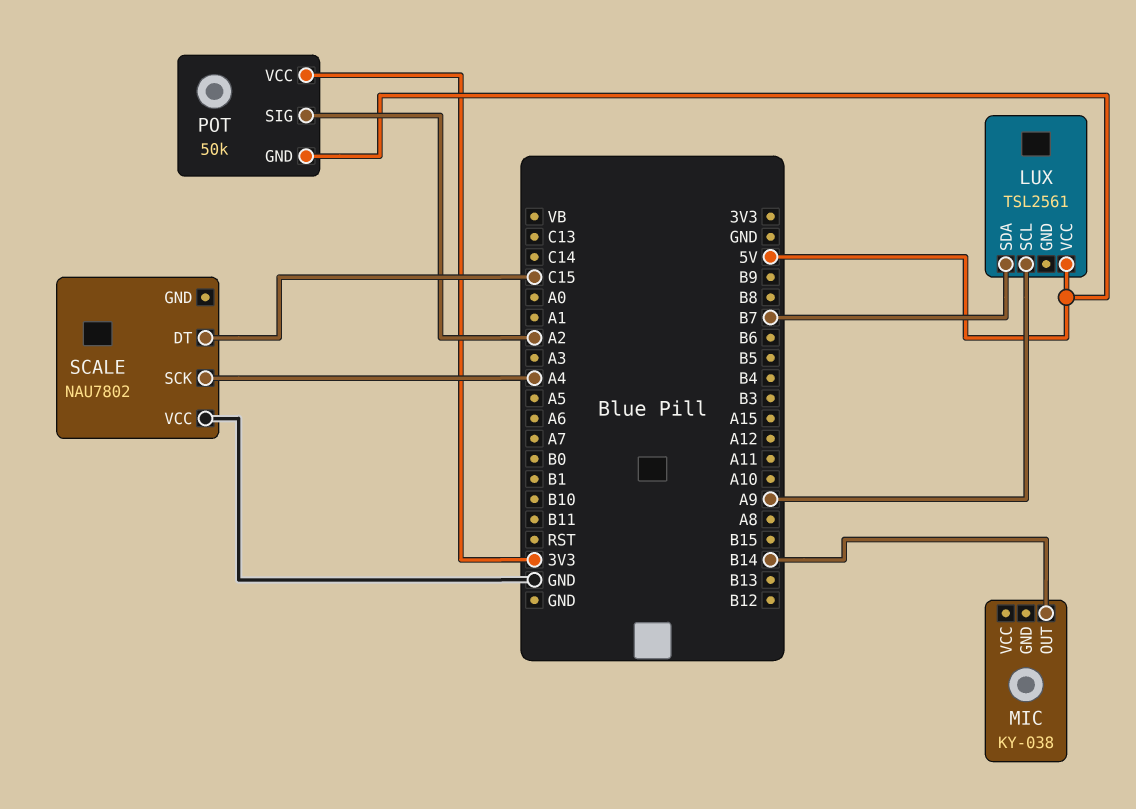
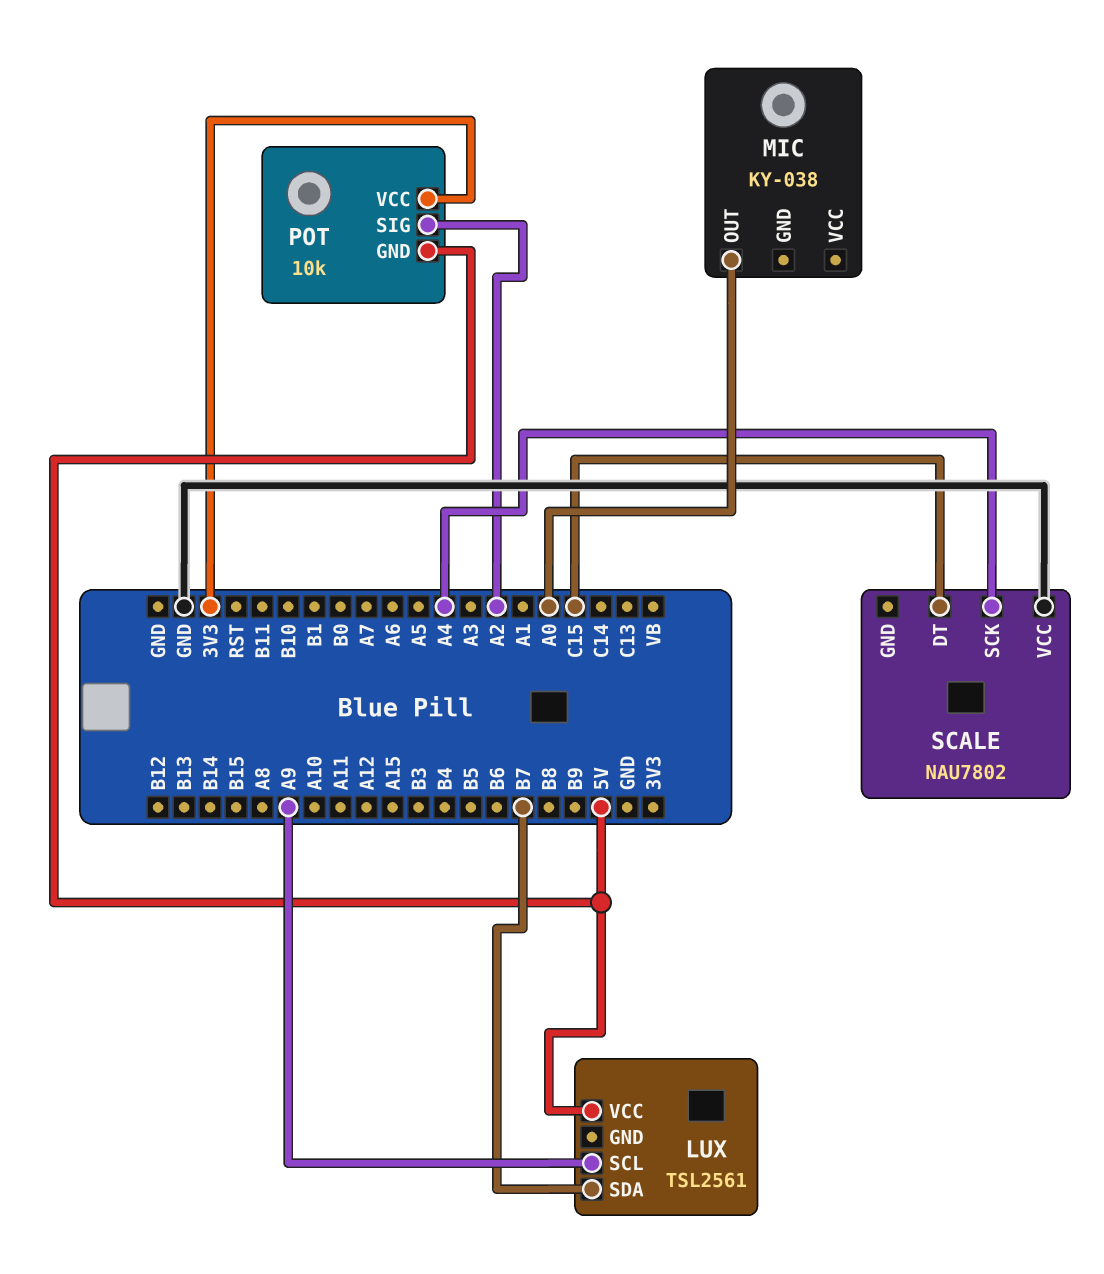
MIC pin OUT: B14 -> A0
POT: 50k -> 10k

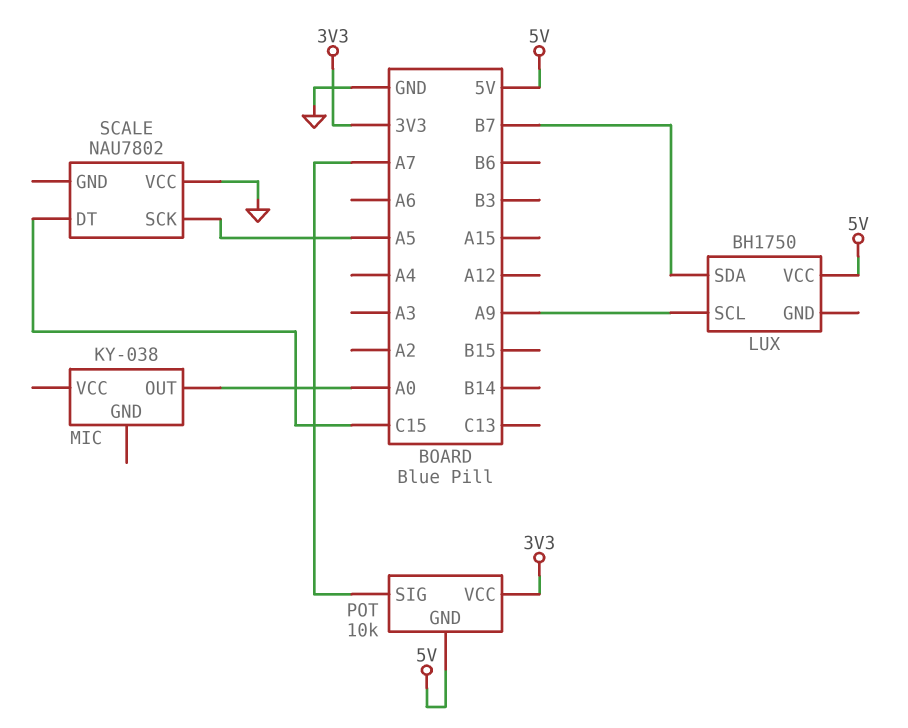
LUX: TSL2561 -> BH1750
POT pin SIG: A2 -> A7
SCALE pin SCK: A4 -> A5

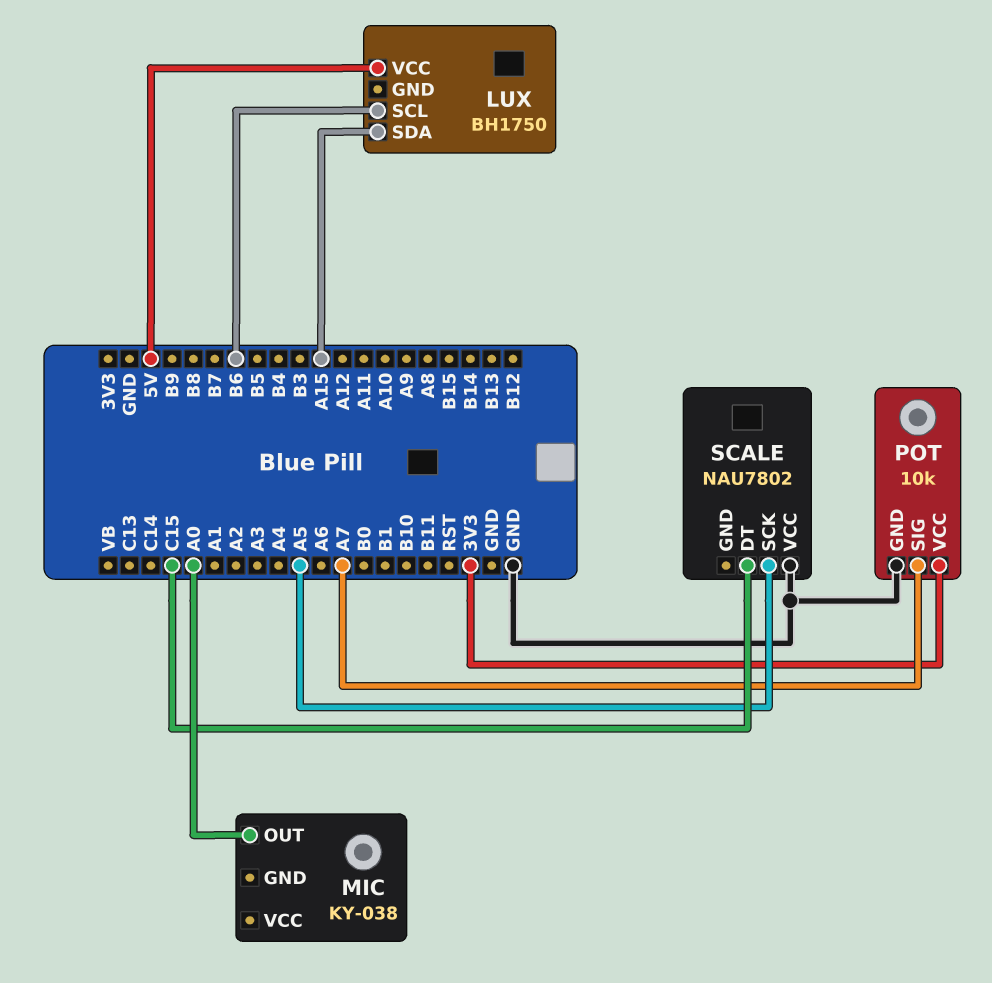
LUX pin SCL: A9 -> B6
LUX pin SDA: B7 -> A15
POT pin GND: 5V -> GND

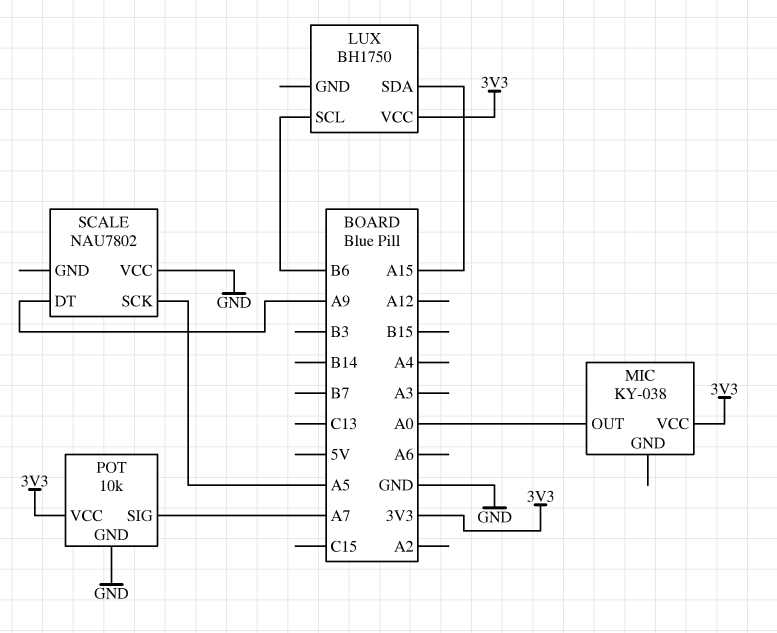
LUX pin VCC: 5V -> 3V3
MIC pin VCC: none -> 3V3
SCALE pin DT: C15 -> A9

